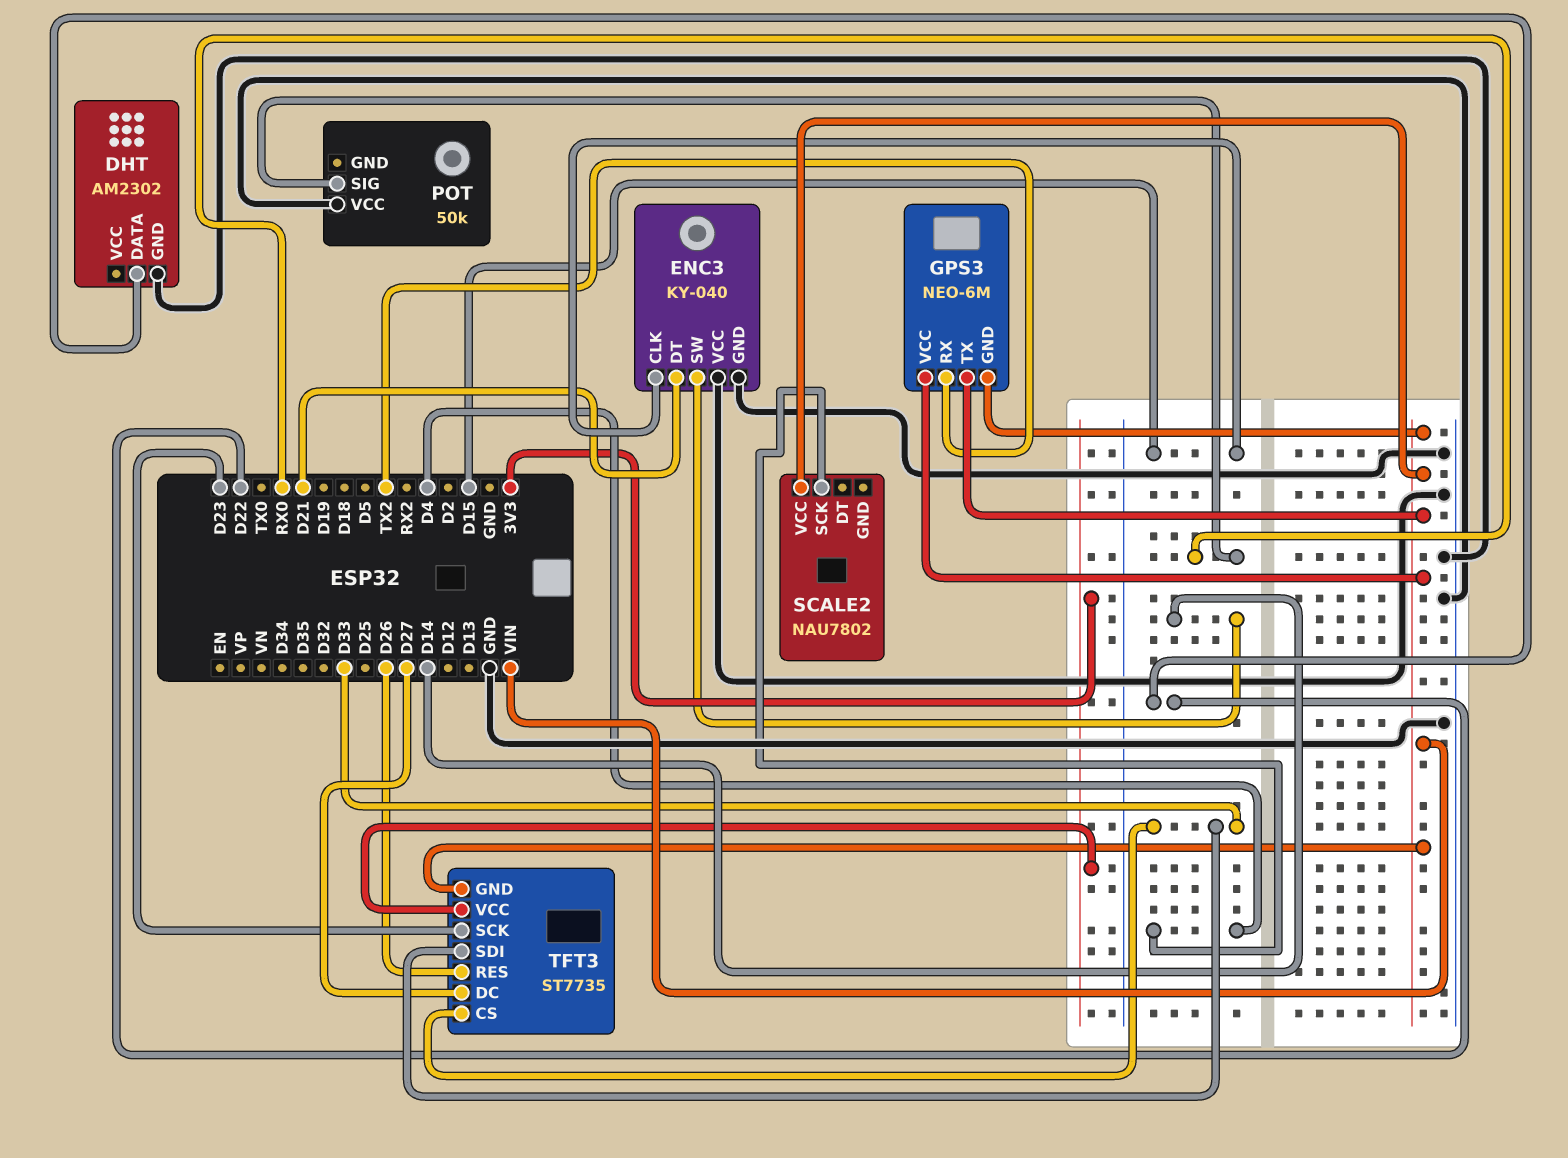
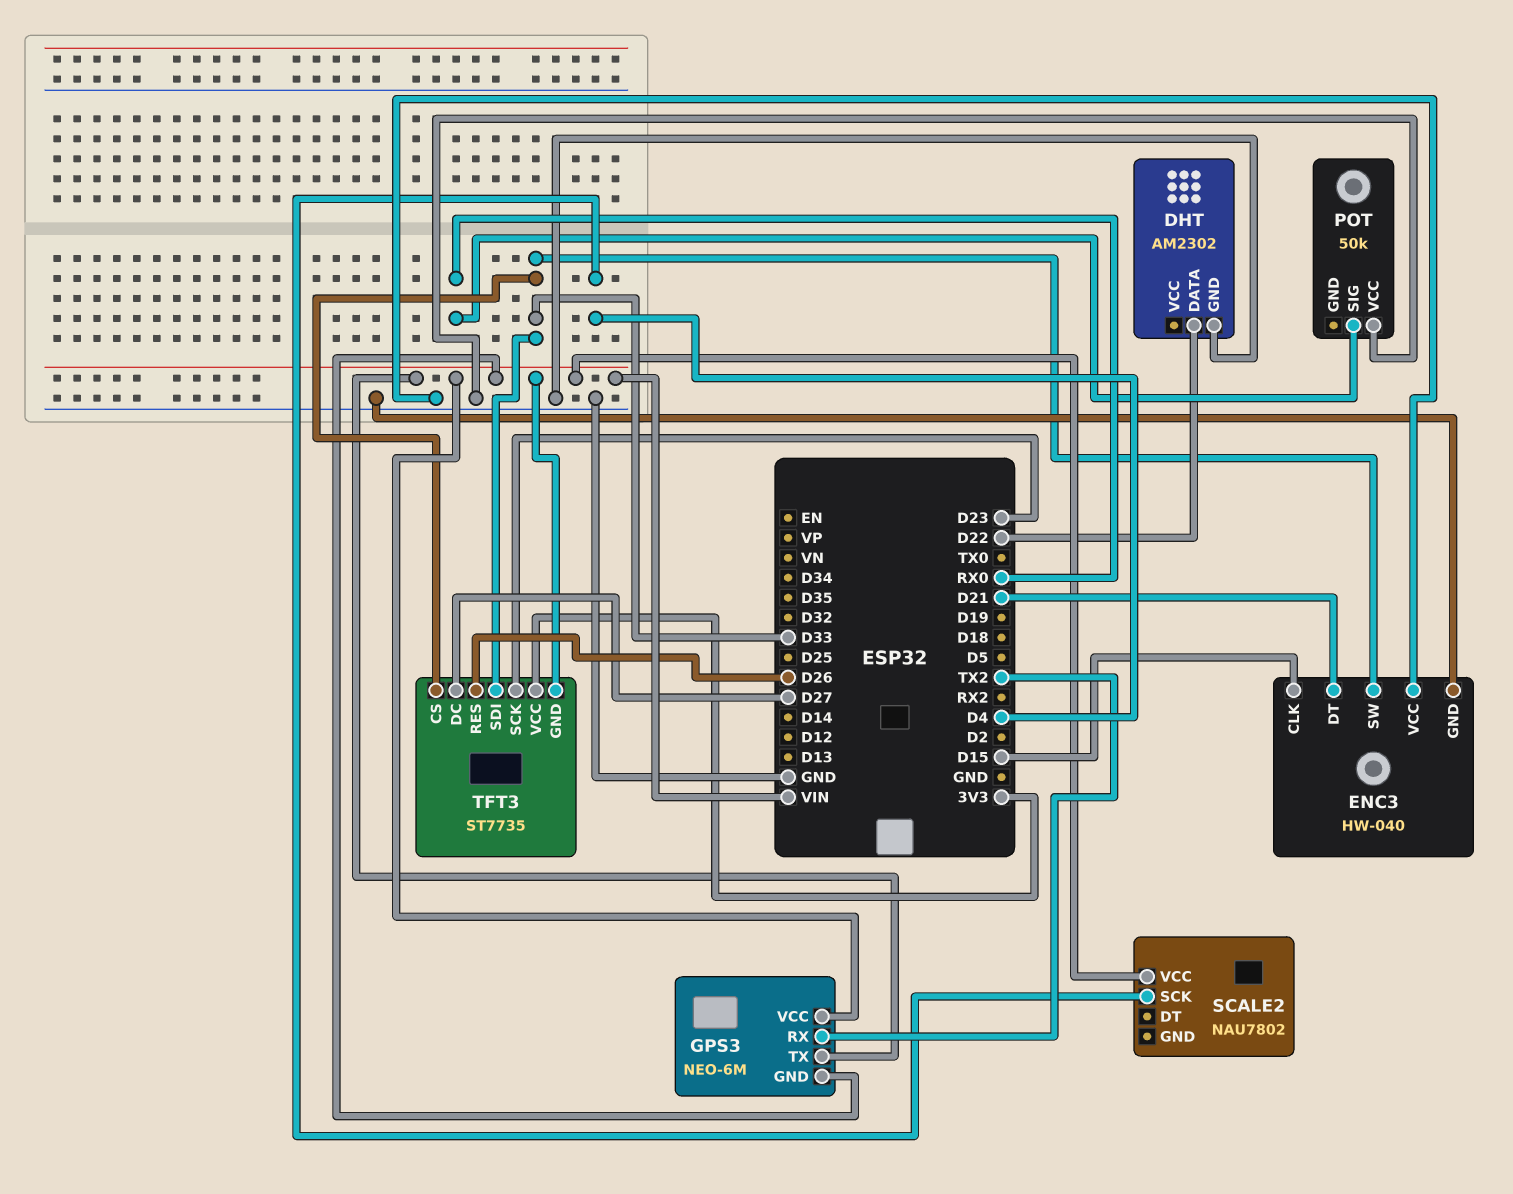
ENC3: KY-040 -> HW-040
ENC3 pin SW: D14 -> D33

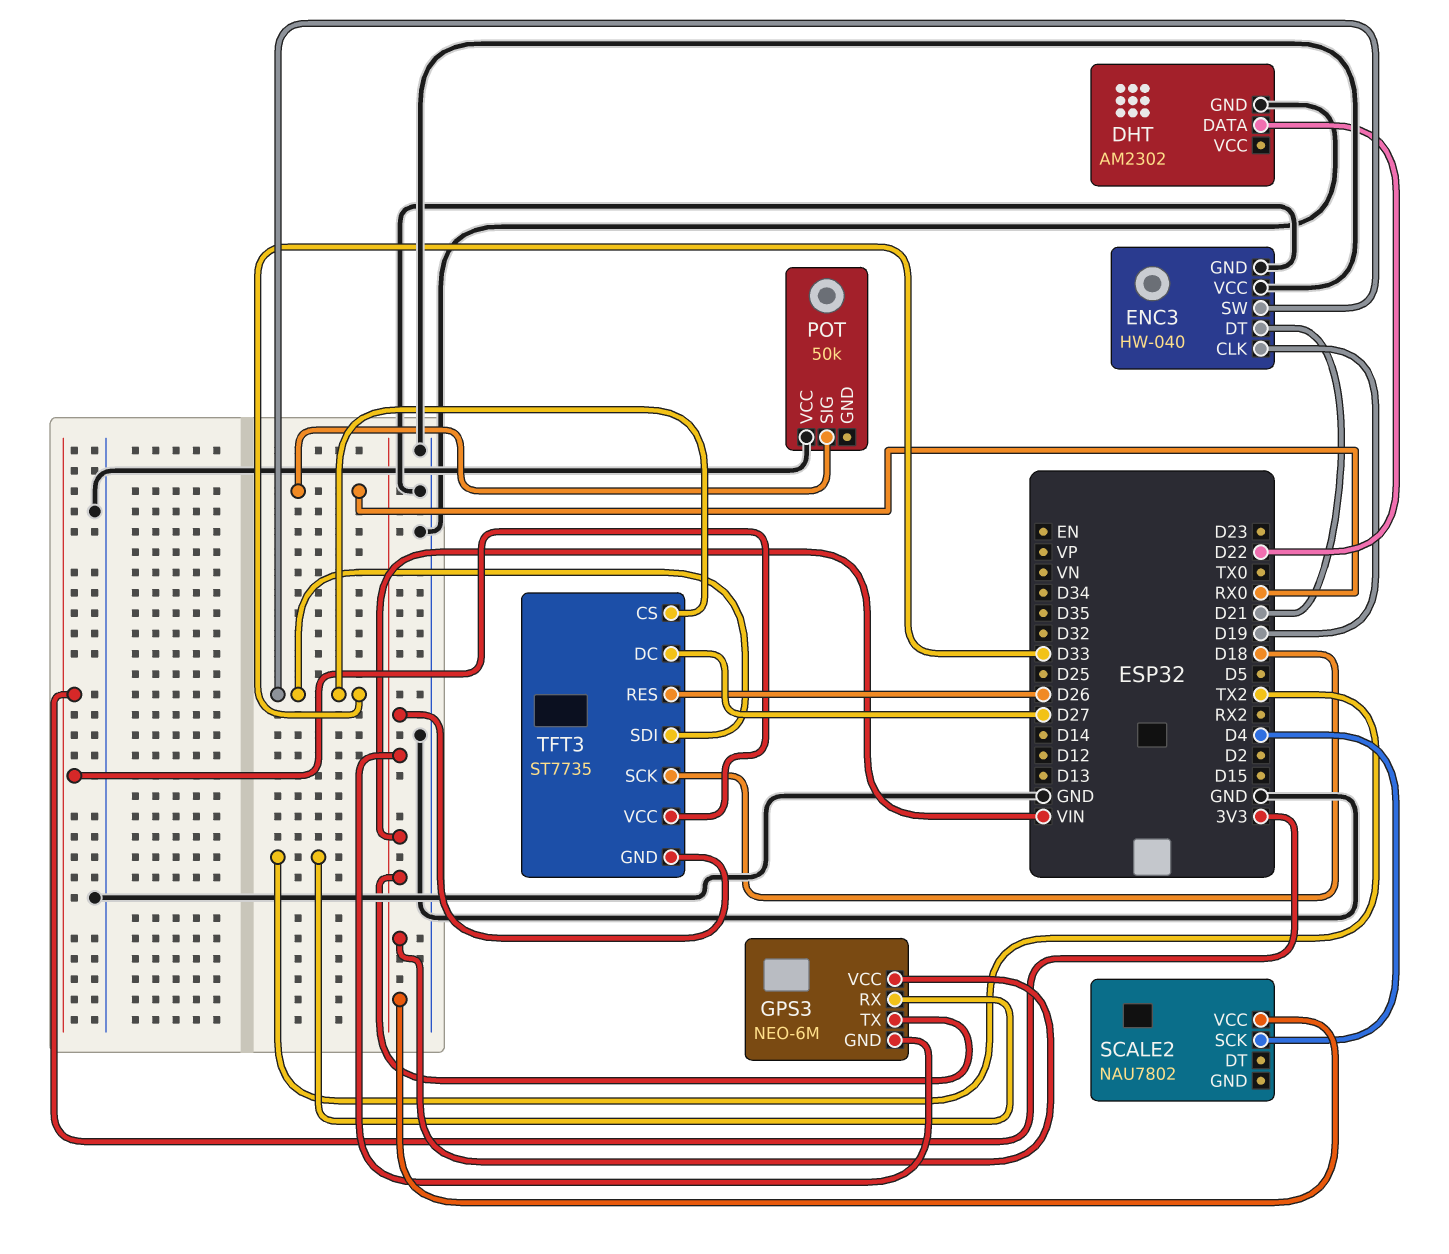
ENC3 pin CLK: D15 -> D19
TFT3 pin SCK: D23 -> D18

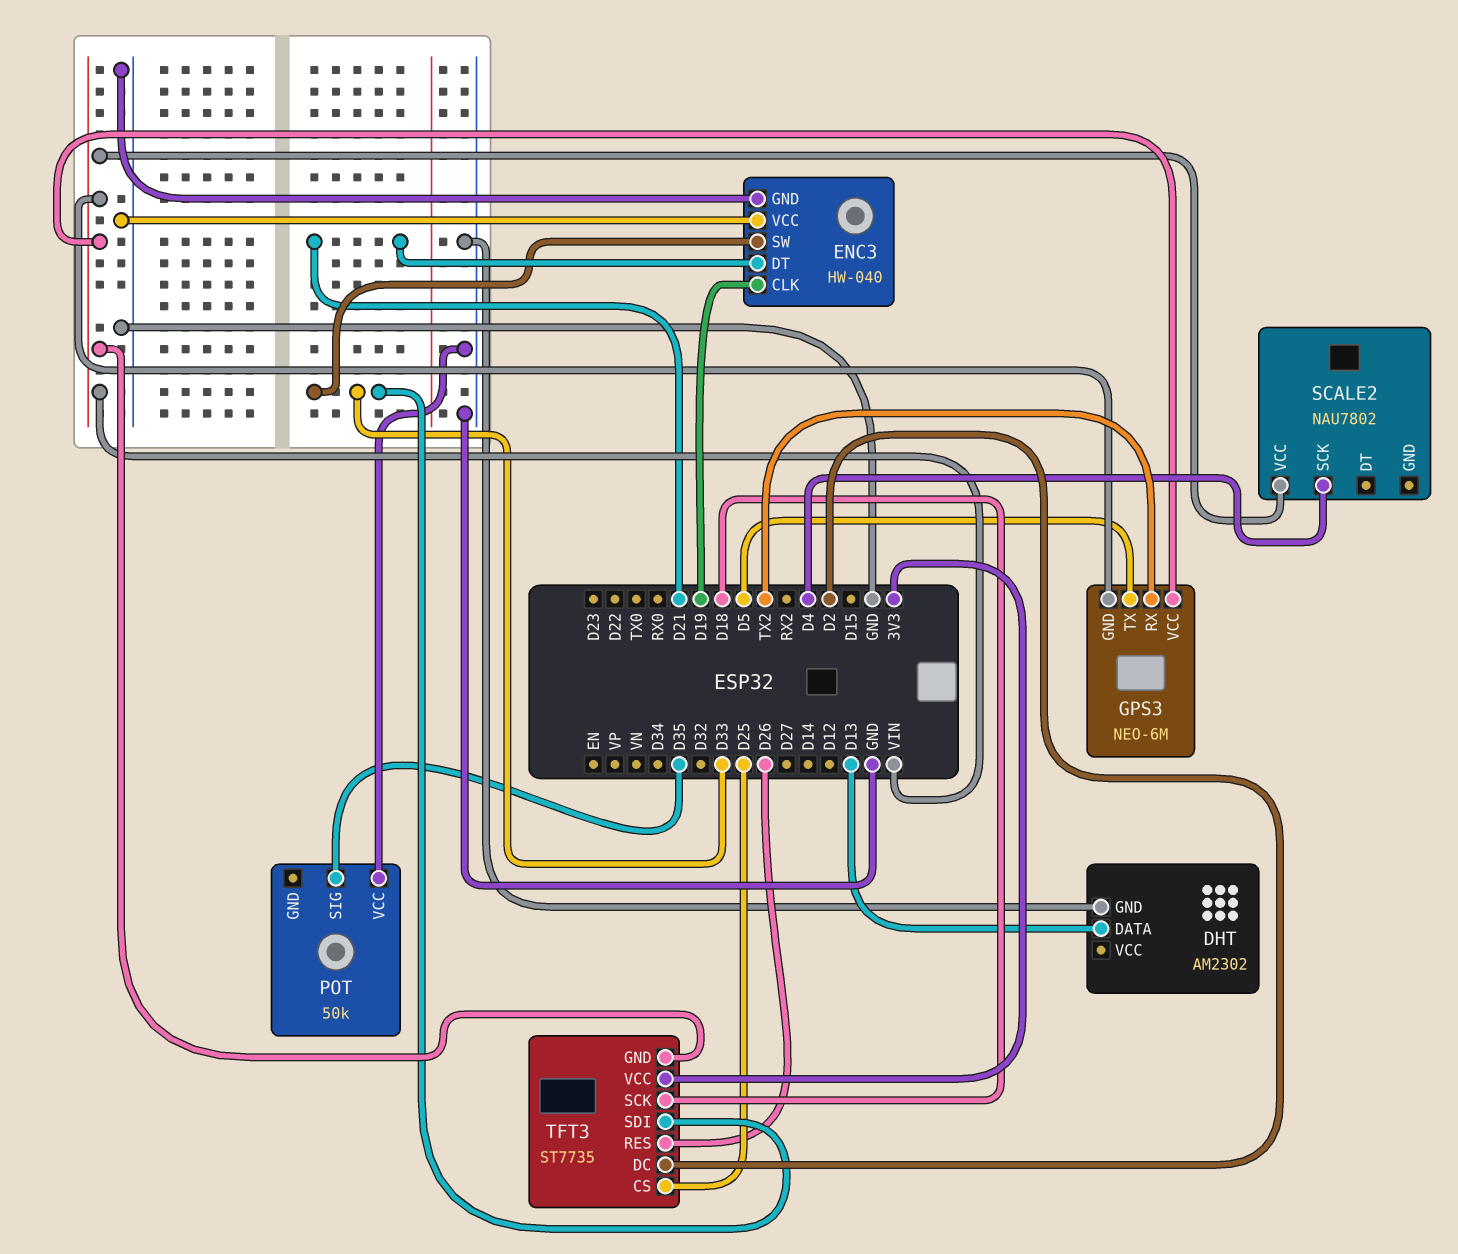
DHT pin DATA: D22 -> D13
GPS3 pin TX: VIN -> D5
POT pin SIG: RX0 -> D35
TFT3 pin CS: D33 -> D25
TFT3 pin DC: D27 -> D2

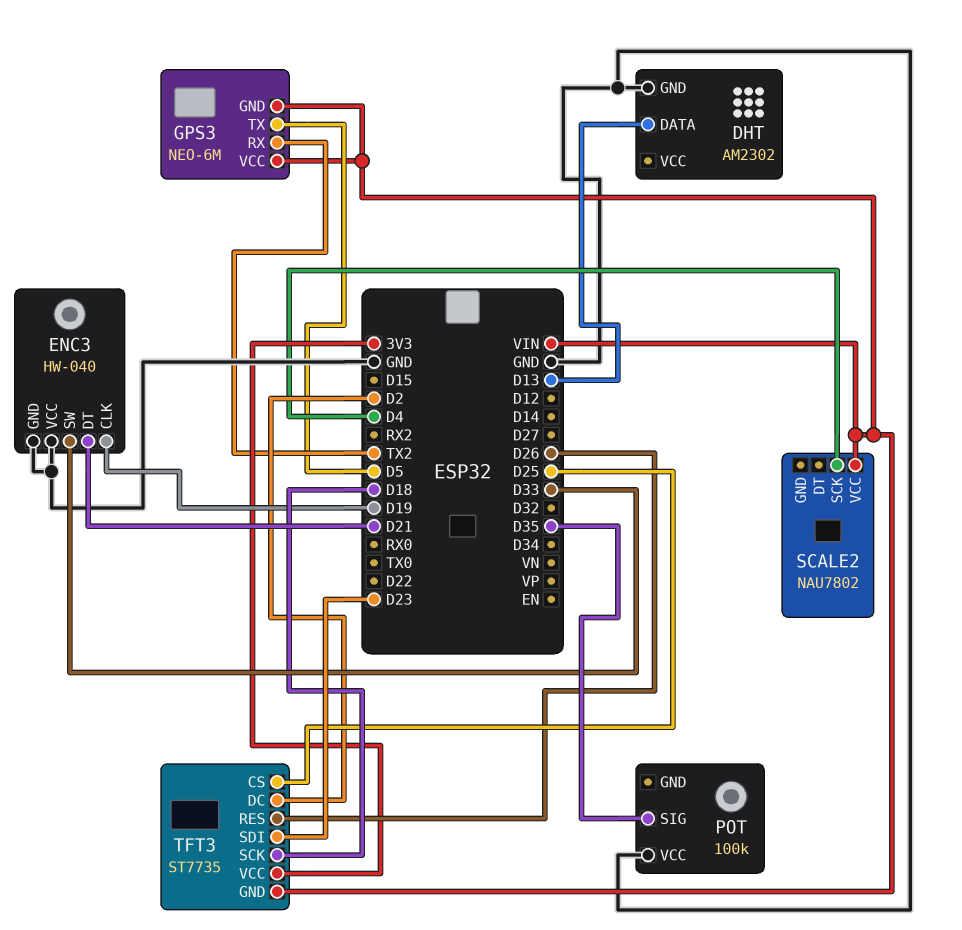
POT: 50k -> 100k
TFT3 pin SDI: D33 -> D23

